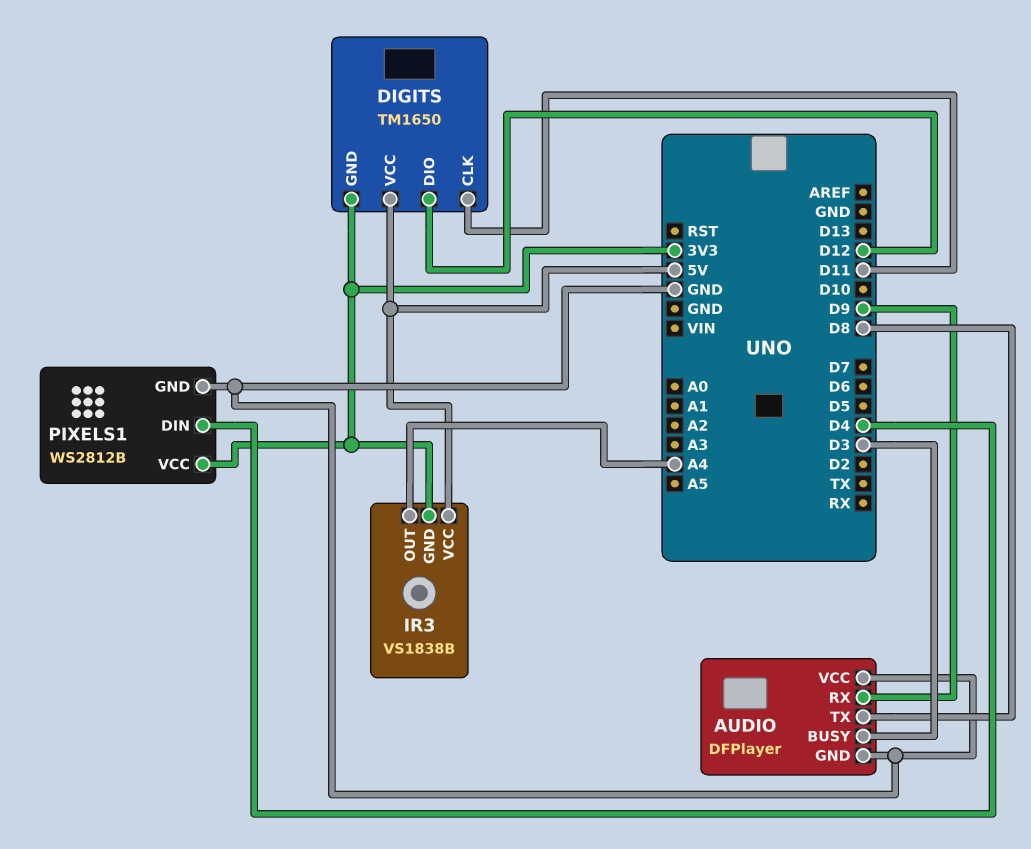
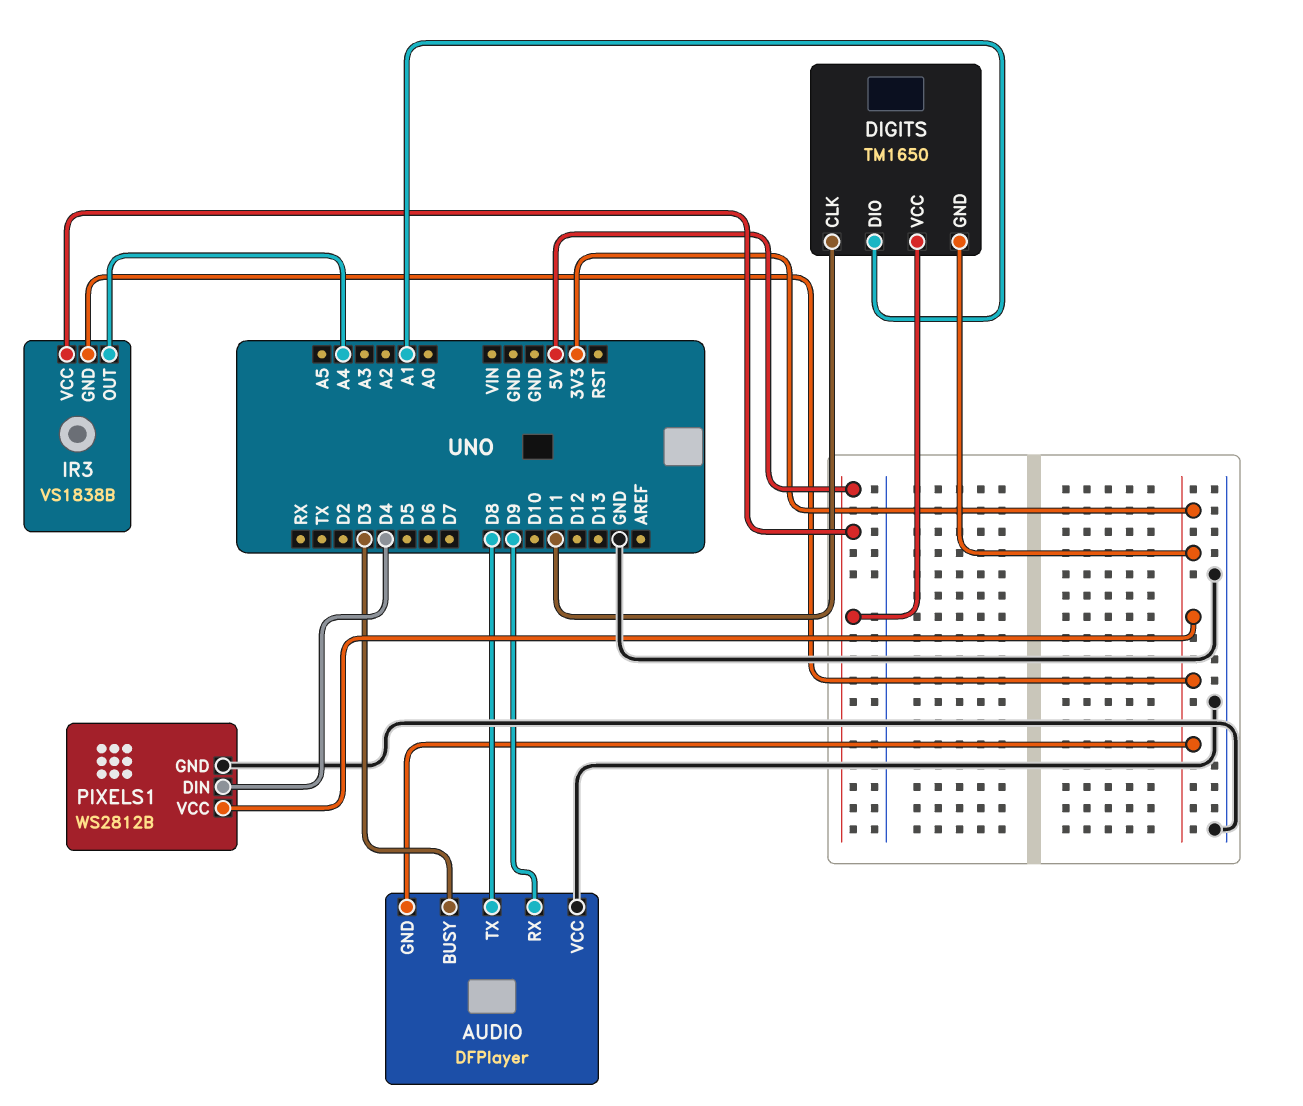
AUDIO pin GND: GND -> 3V3
DIGITS pin DIO: D12 -> A1

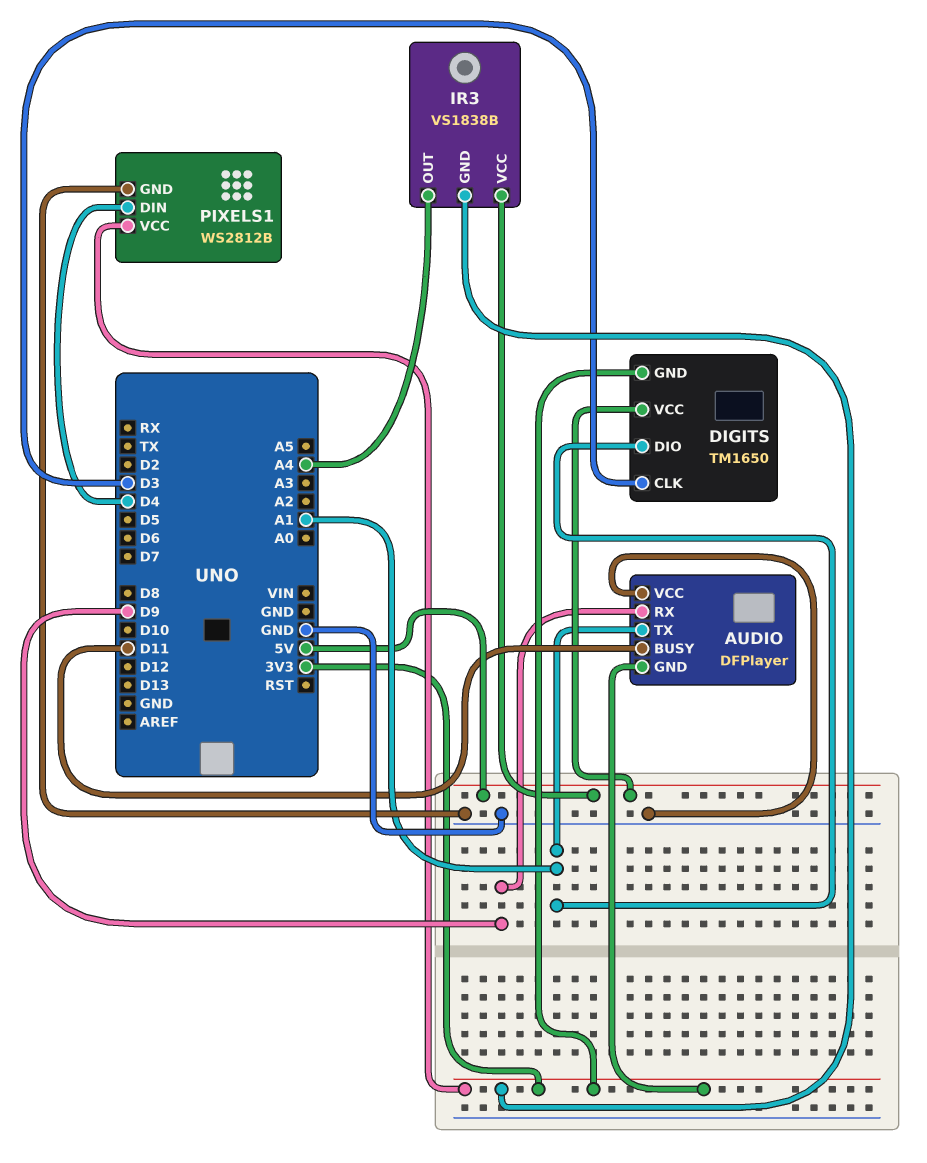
AUDIO pin BUSY: D3 -> D11
AUDIO pin TX: D8 -> A1
DIGITS pin CLK: D11 -> D3

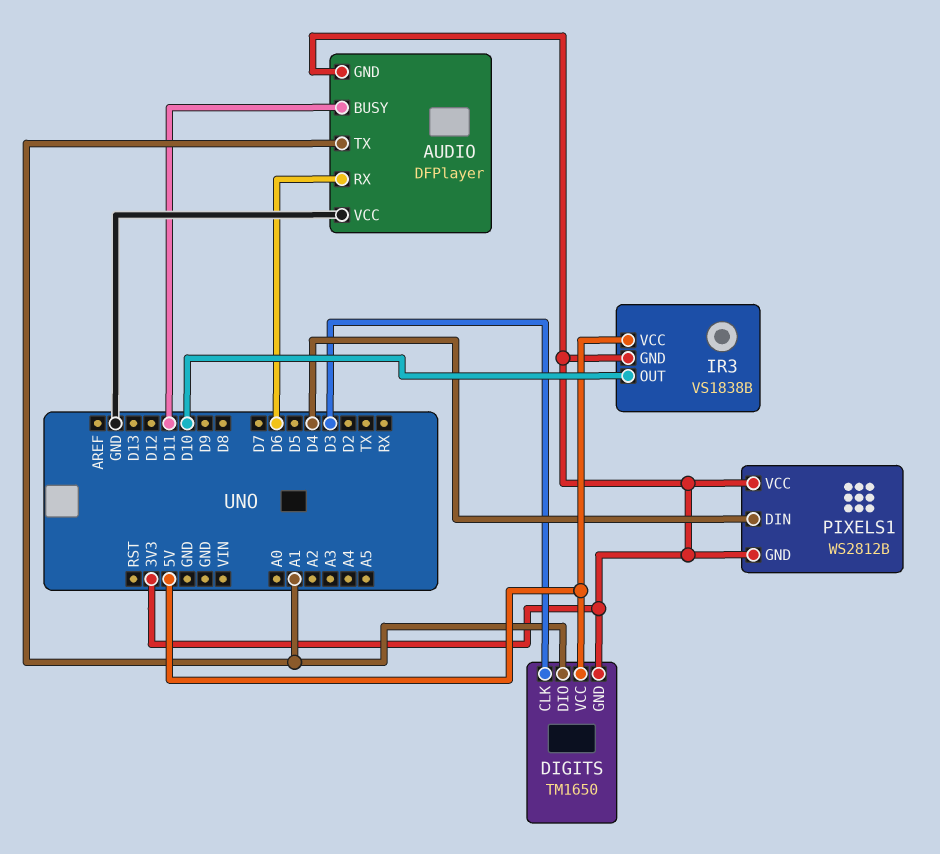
AUDIO pin RX: D9 -> D6
IR3 pin OUT: A4 -> D10
PIXELS1 pin GND: GND -> 3V3

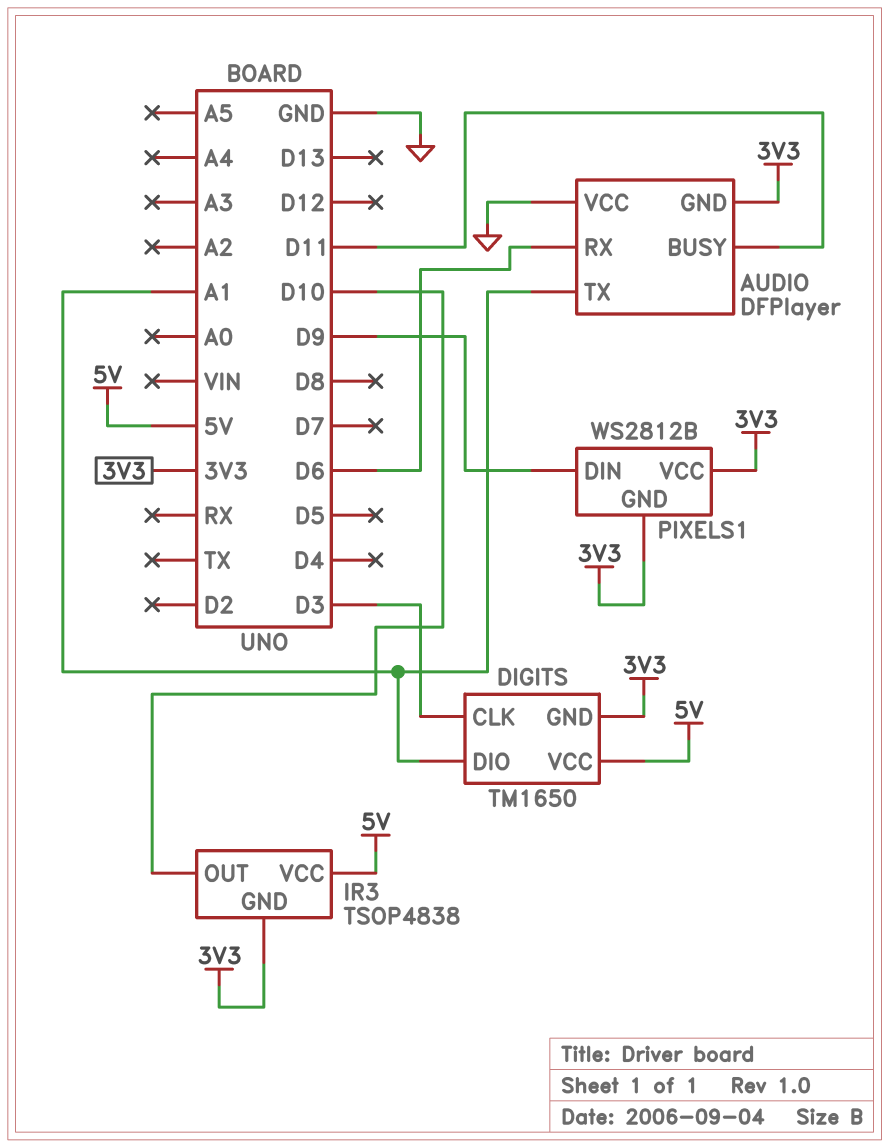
IR3: VS1838B -> TSOP4838
PIXELS1 pin DIN: D4 -> D9

